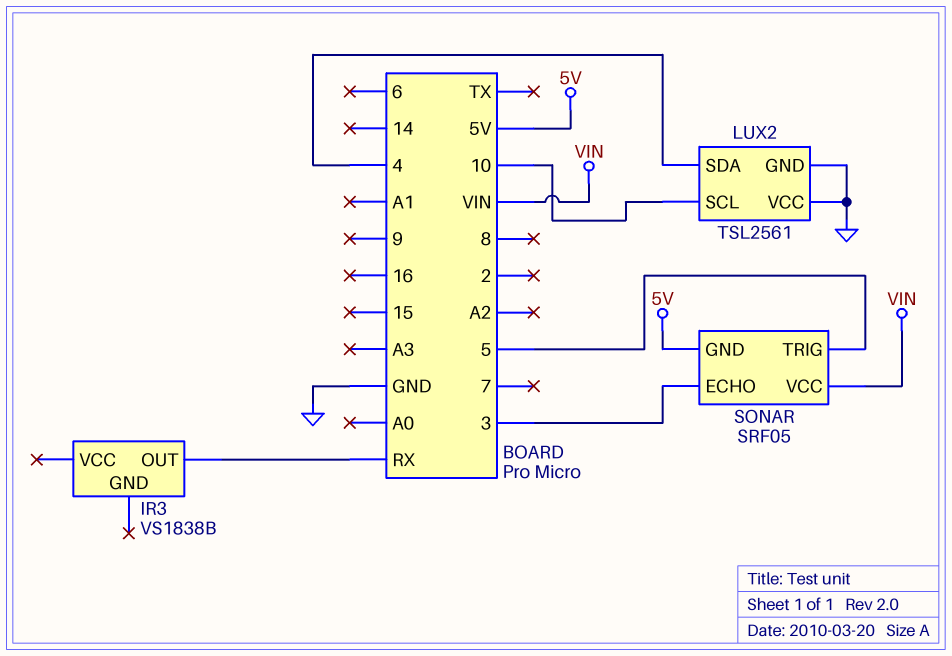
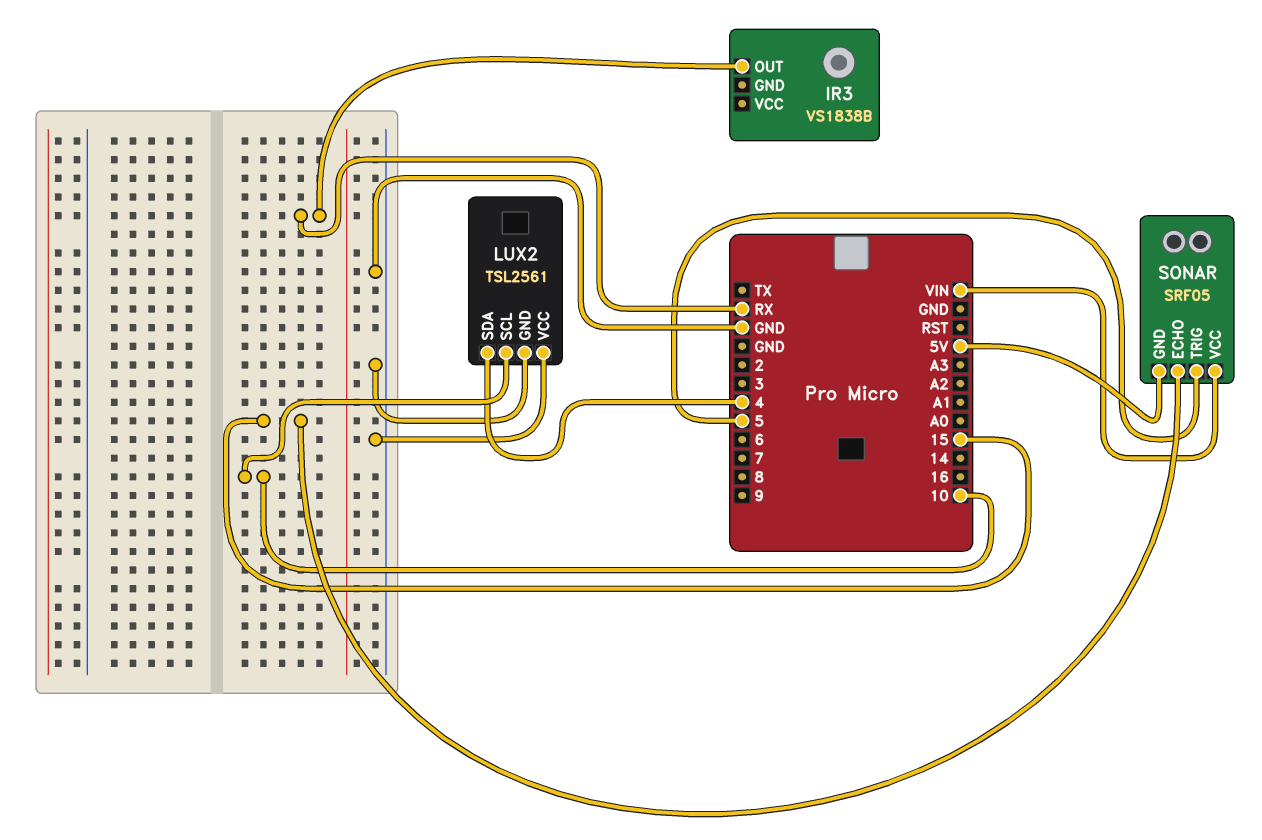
SONAR pin ECHO: 3 -> 15

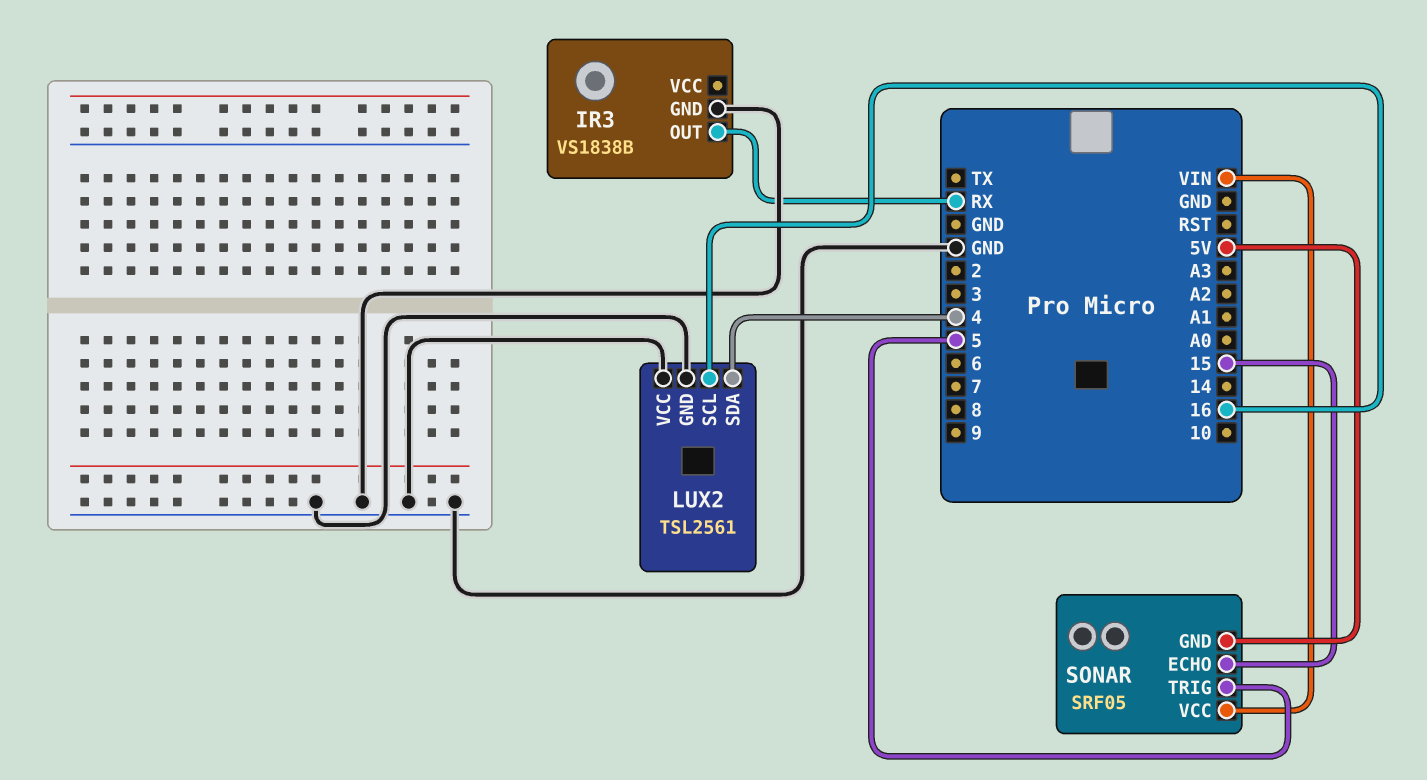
IR3 pin GND: none -> GND
LUX2 pin SCL: 10 -> 16

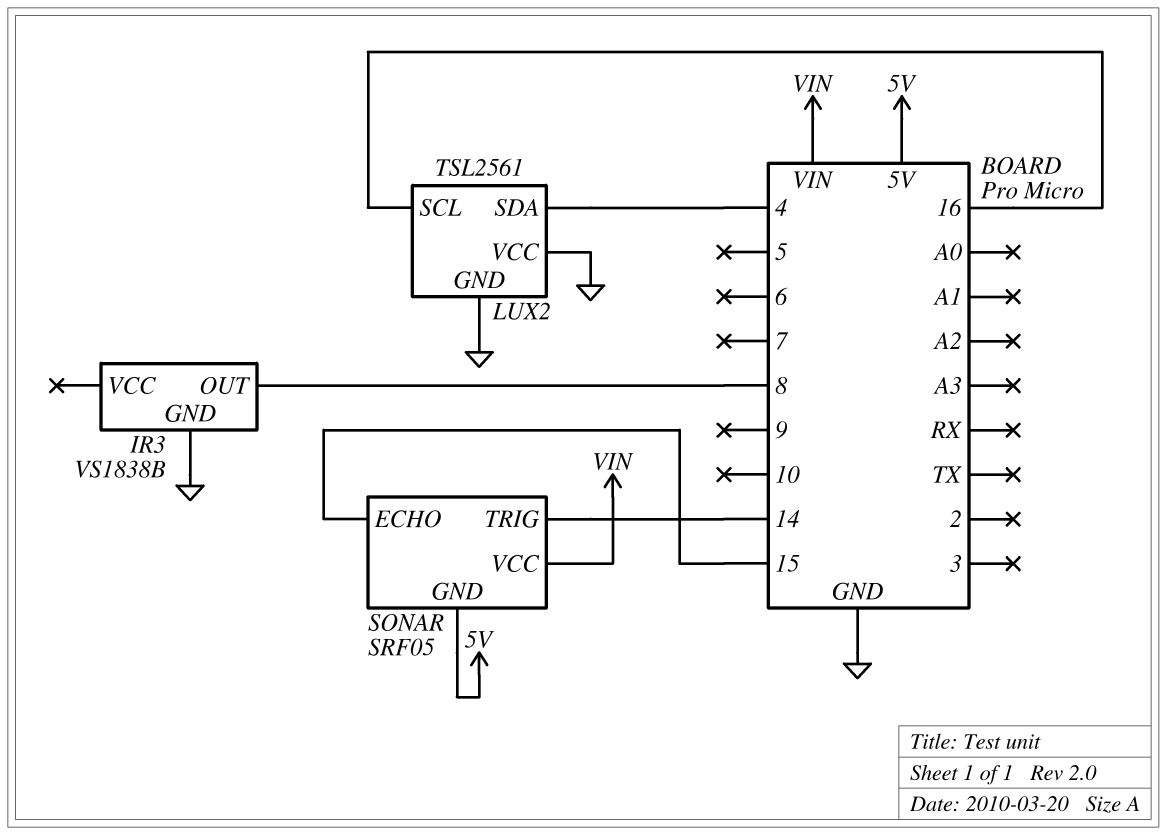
IR3 pin OUT: RX -> 8
SONAR pin TRIG: 5 -> 14

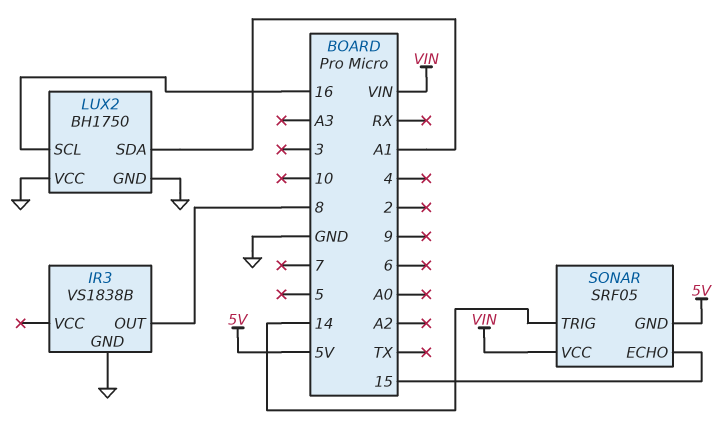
LUX2: TSL2561 -> BH1750
LUX2 pin SDA: 4 -> A1

